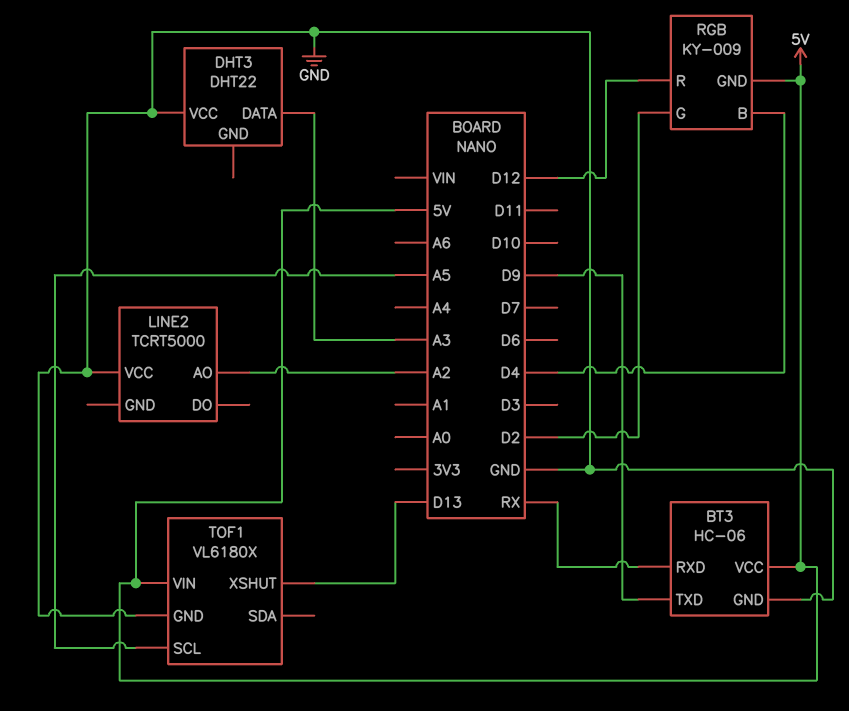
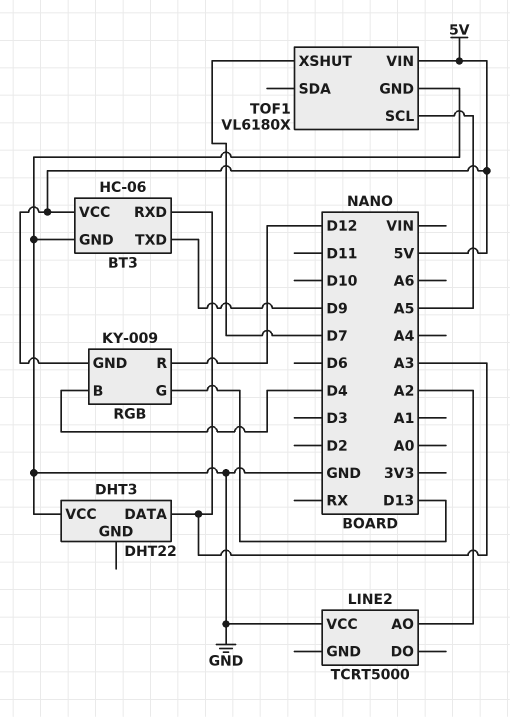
BT3 pin RXD: RX -> A3
RGB pin G: D2 -> D13
TOF1 pin XSHUT: D13 -> D7

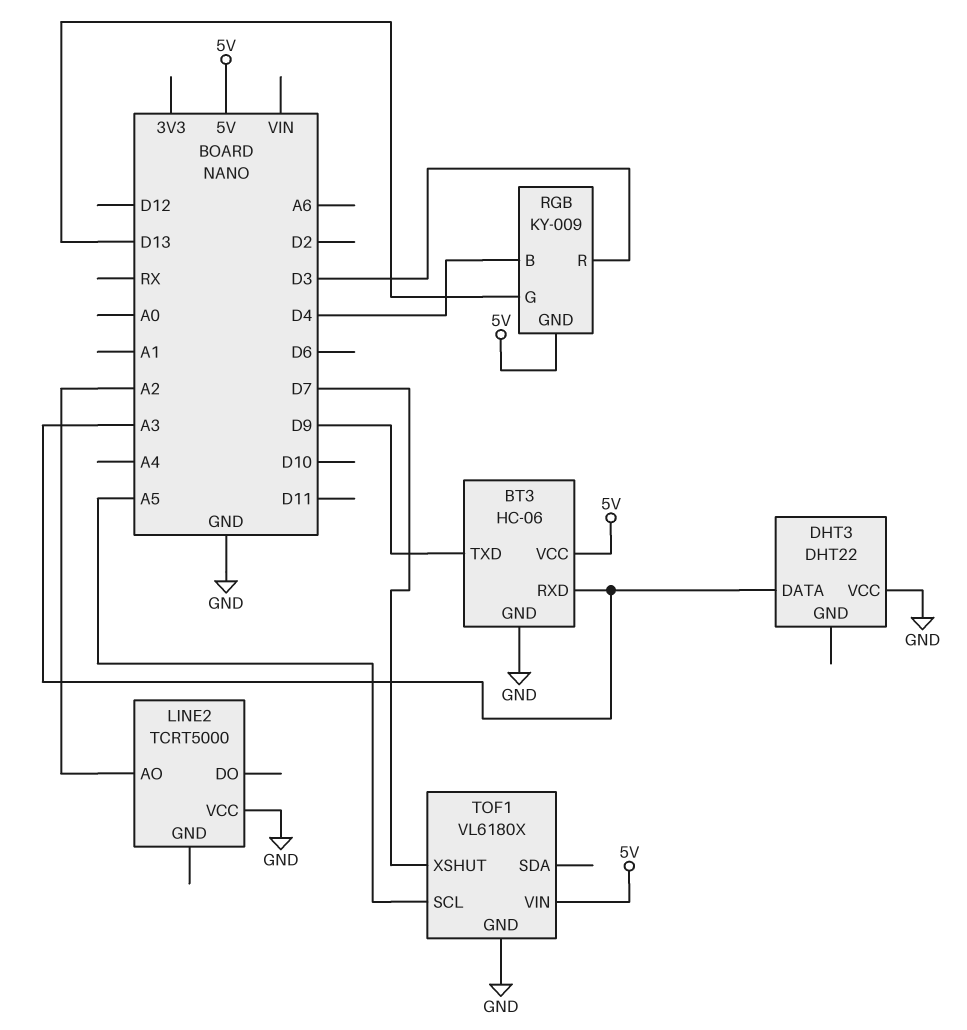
RGB pin R: D12 -> D3

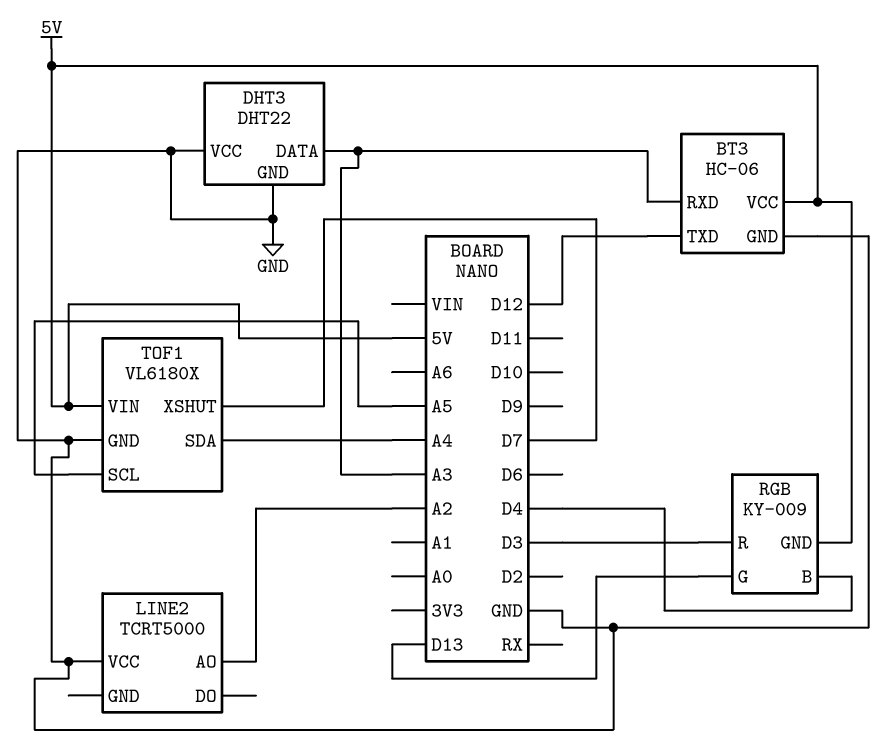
BT3 pin TXD: D9 -> D12
DHT3 pin GND: none -> GND
TOF1 pin SDA: none -> A4

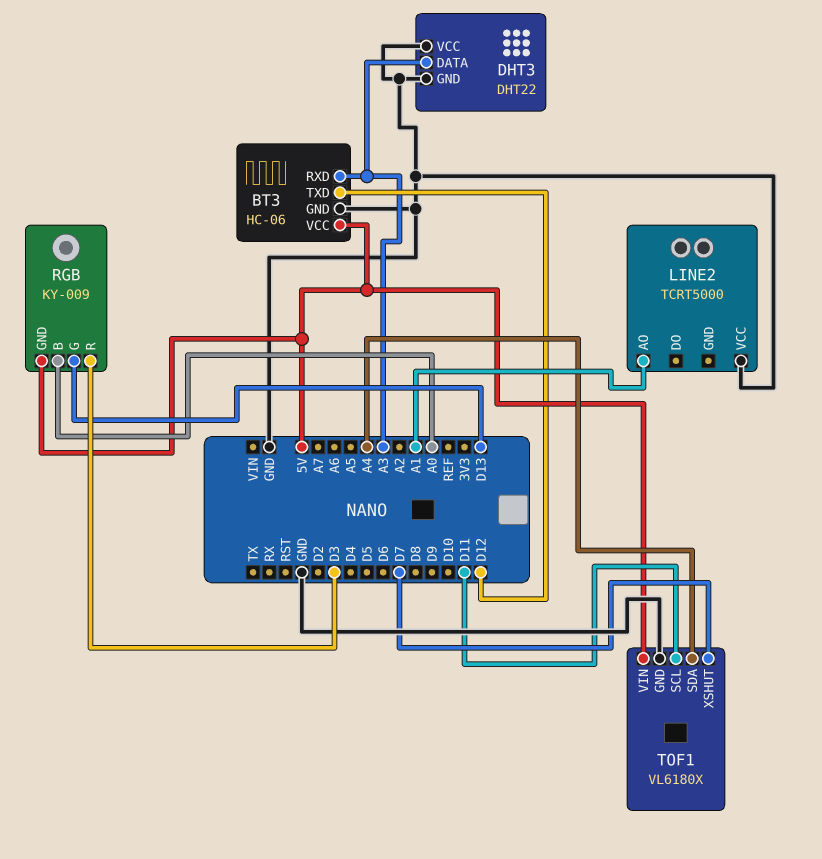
LINE2 pin AO: A2 -> A1
RGB pin B: D4 -> A0
TOF1 pin SCL: A5 -> D11

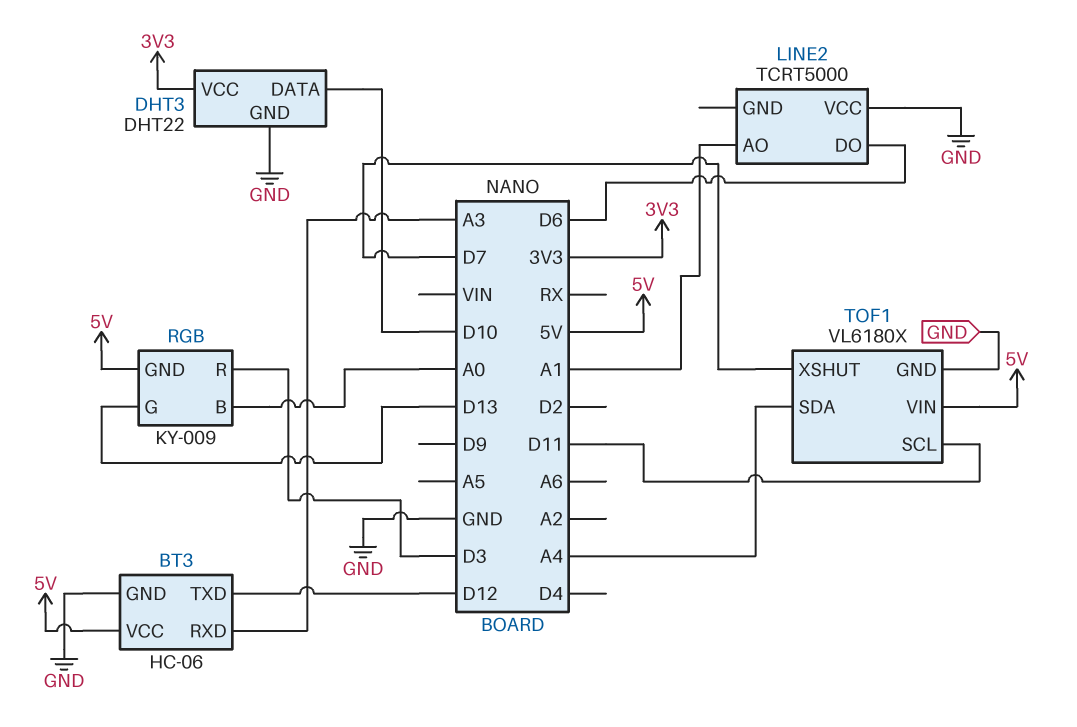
DHT3 pin DATA: A3 -> D10
DHT3 pin VCC: GND -> 3V3
LINE2 pin DO: none -> D6

